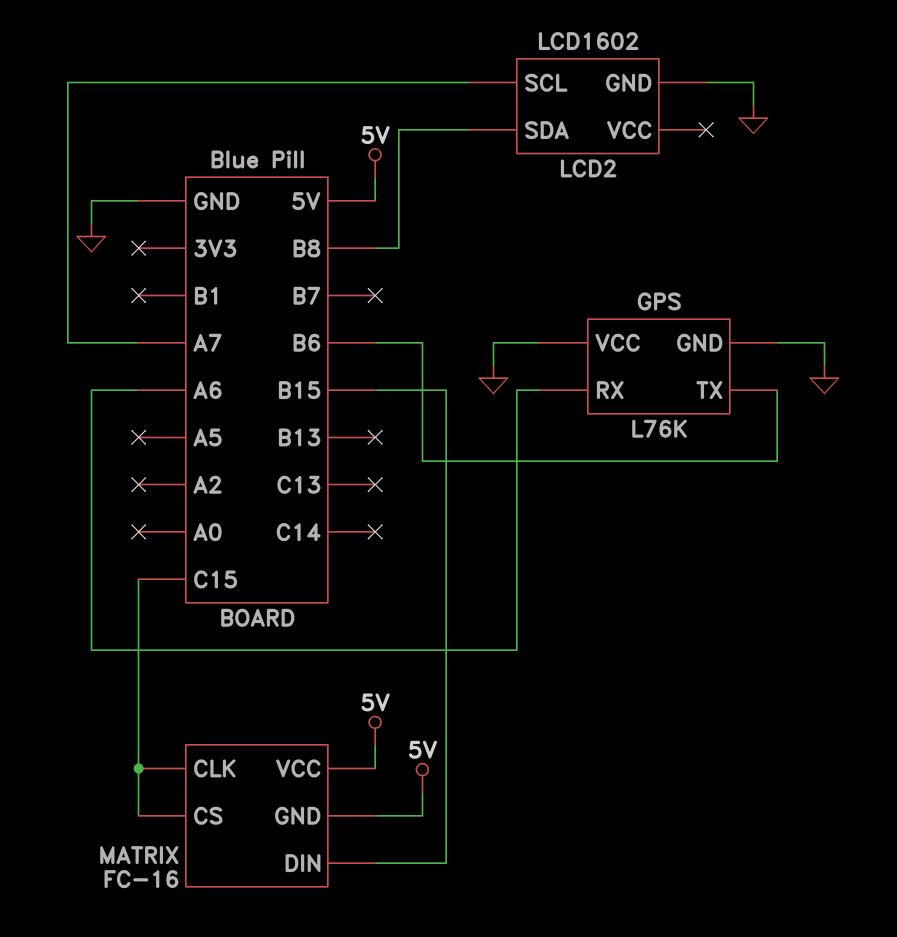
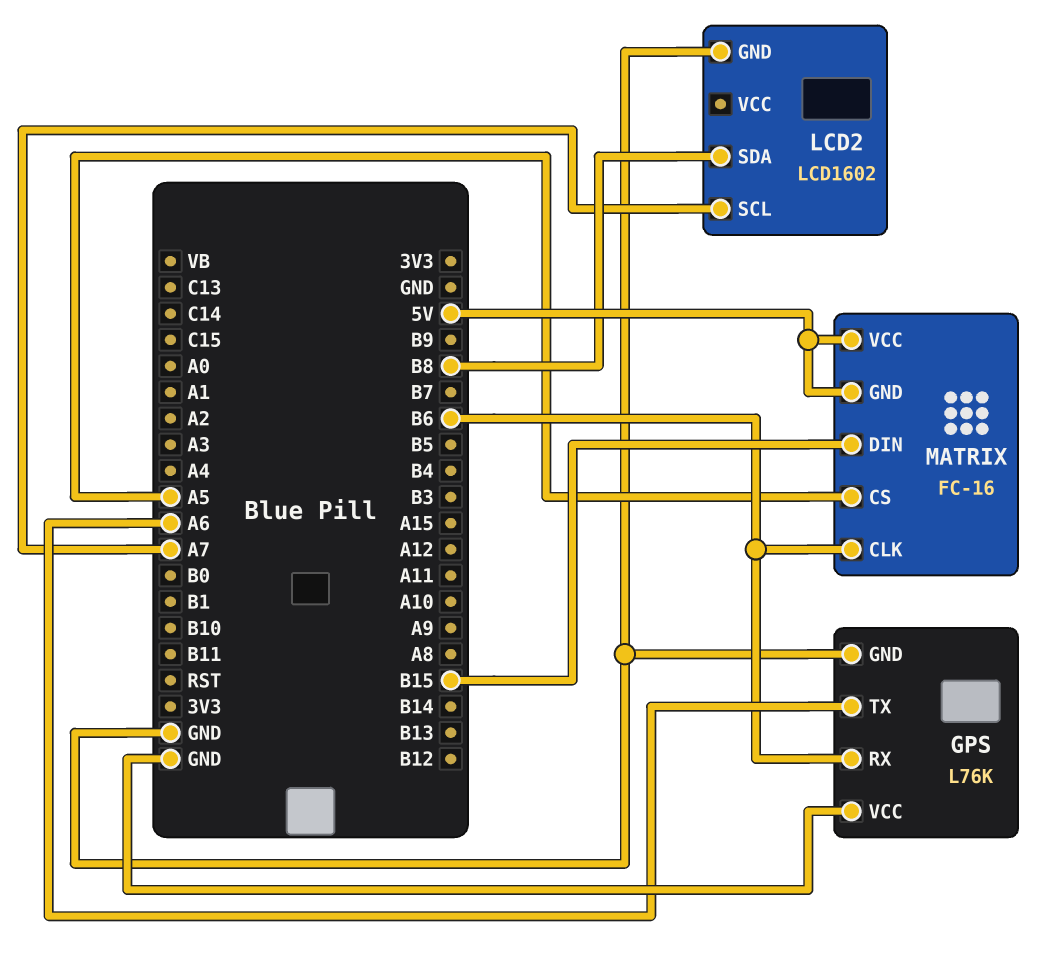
GPS pin RX: A6 -> B6
GPS pin TX: B6 -> A6
MATRIX pin CLK: C15 -> B6
MATRIX pin CS: C15 -> A5

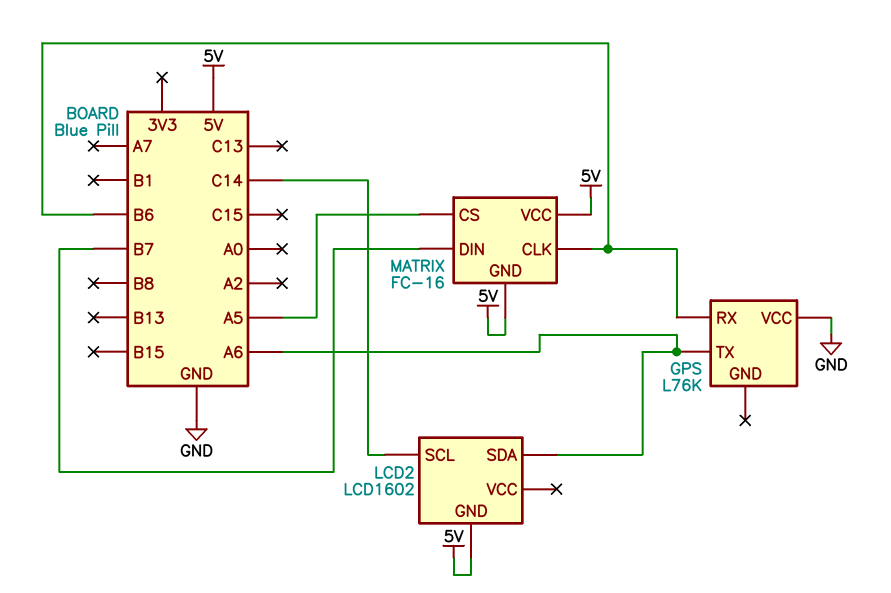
GPS pin GND: GND -> none
LCD2 pin GND: GND -> 5V
LCD2 pin SCL: A7 -> C14
LCD2 pin SDA: B8 -> A6
MATRIX pin DIN: B15 -> B7

